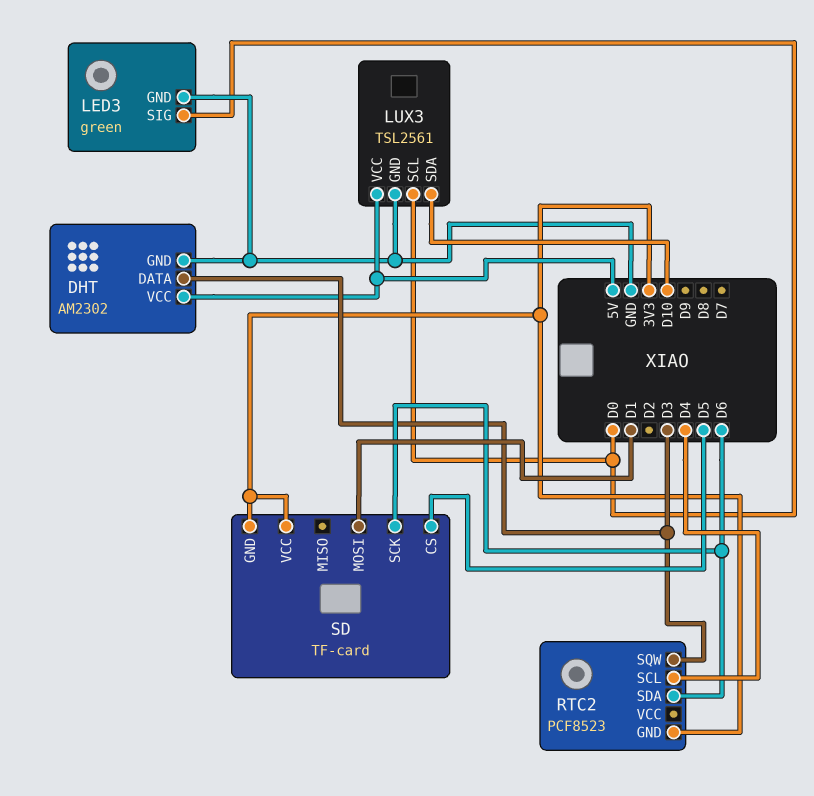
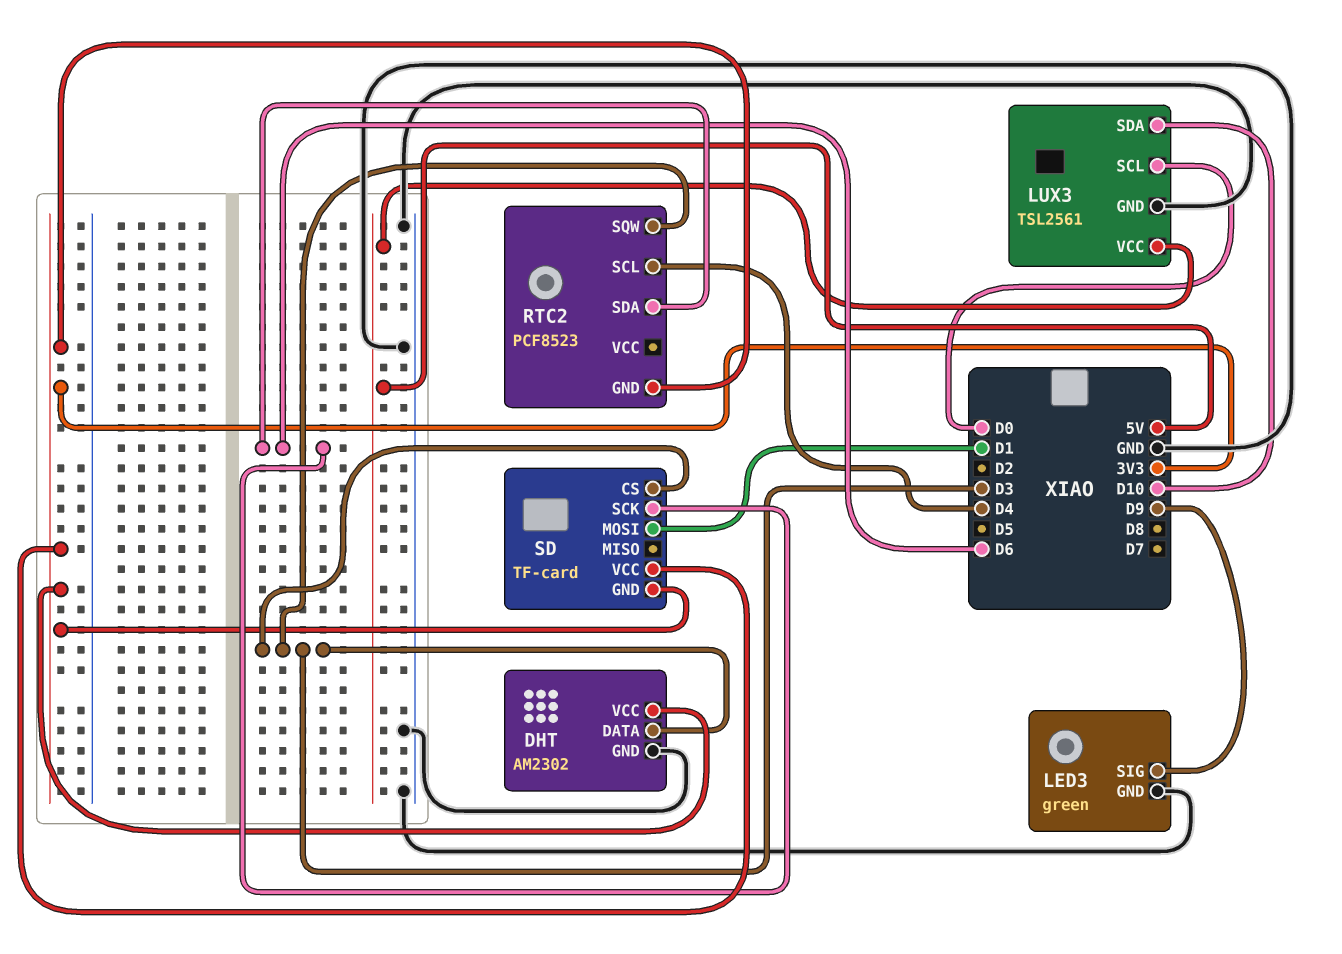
DHT pin VCC: 5V -> 3V3
LED3 pin SIG: D0 -> D9
SD pin CS: D5 -> D3

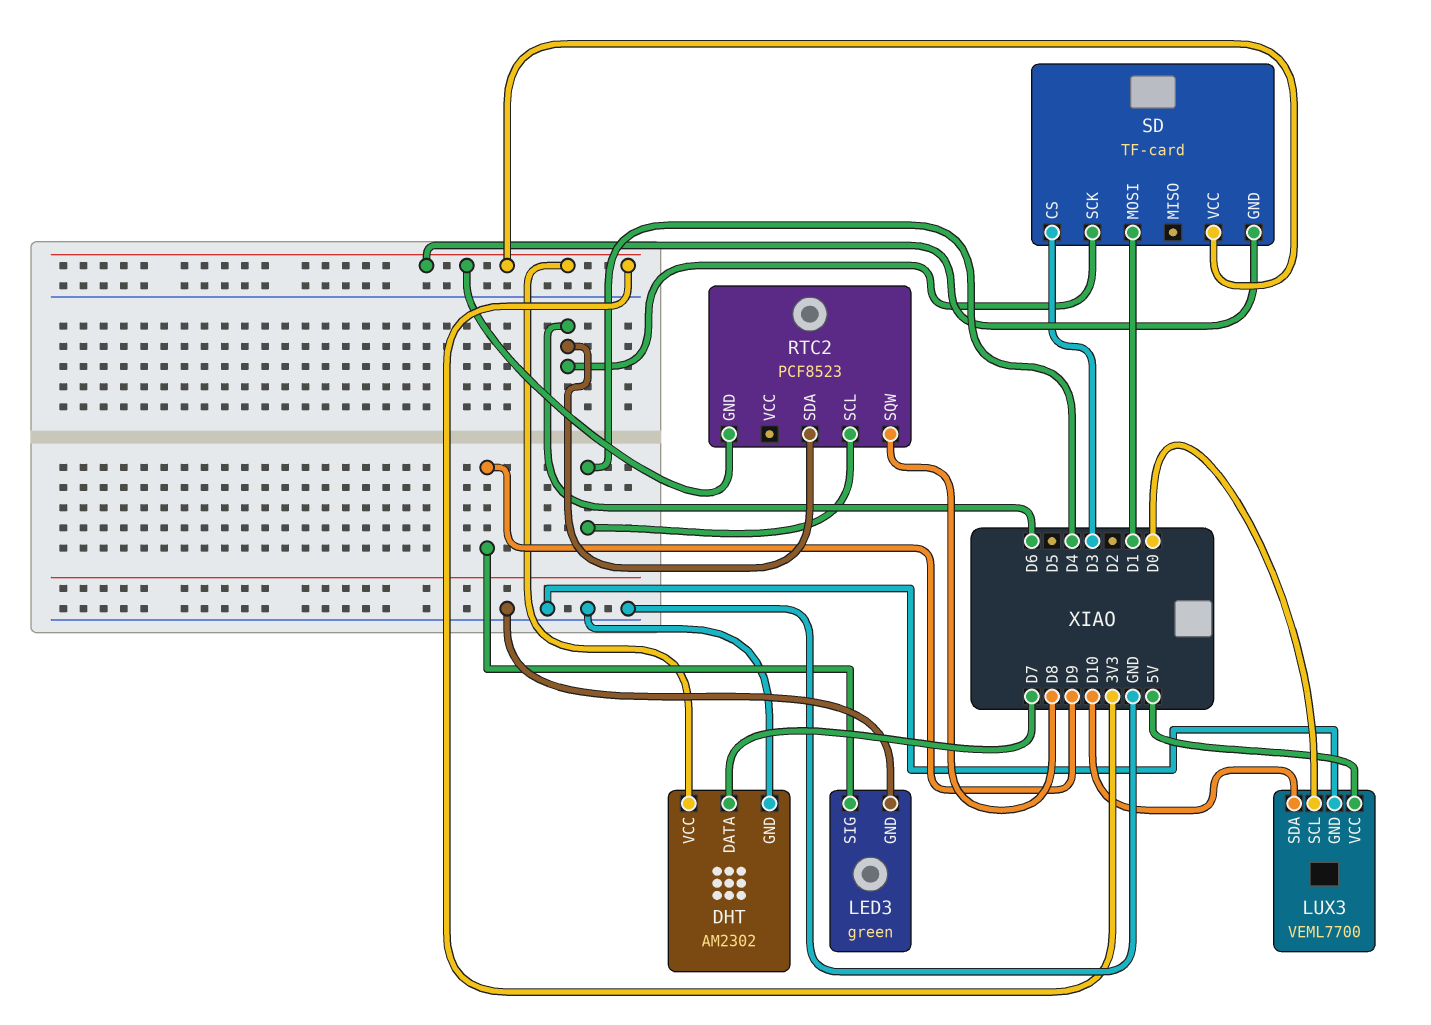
DHT pin DATA: D3 -> D7
LUX3: TSL2561 -> VEML7700
RTC2 pin SQW: D3 -> D8

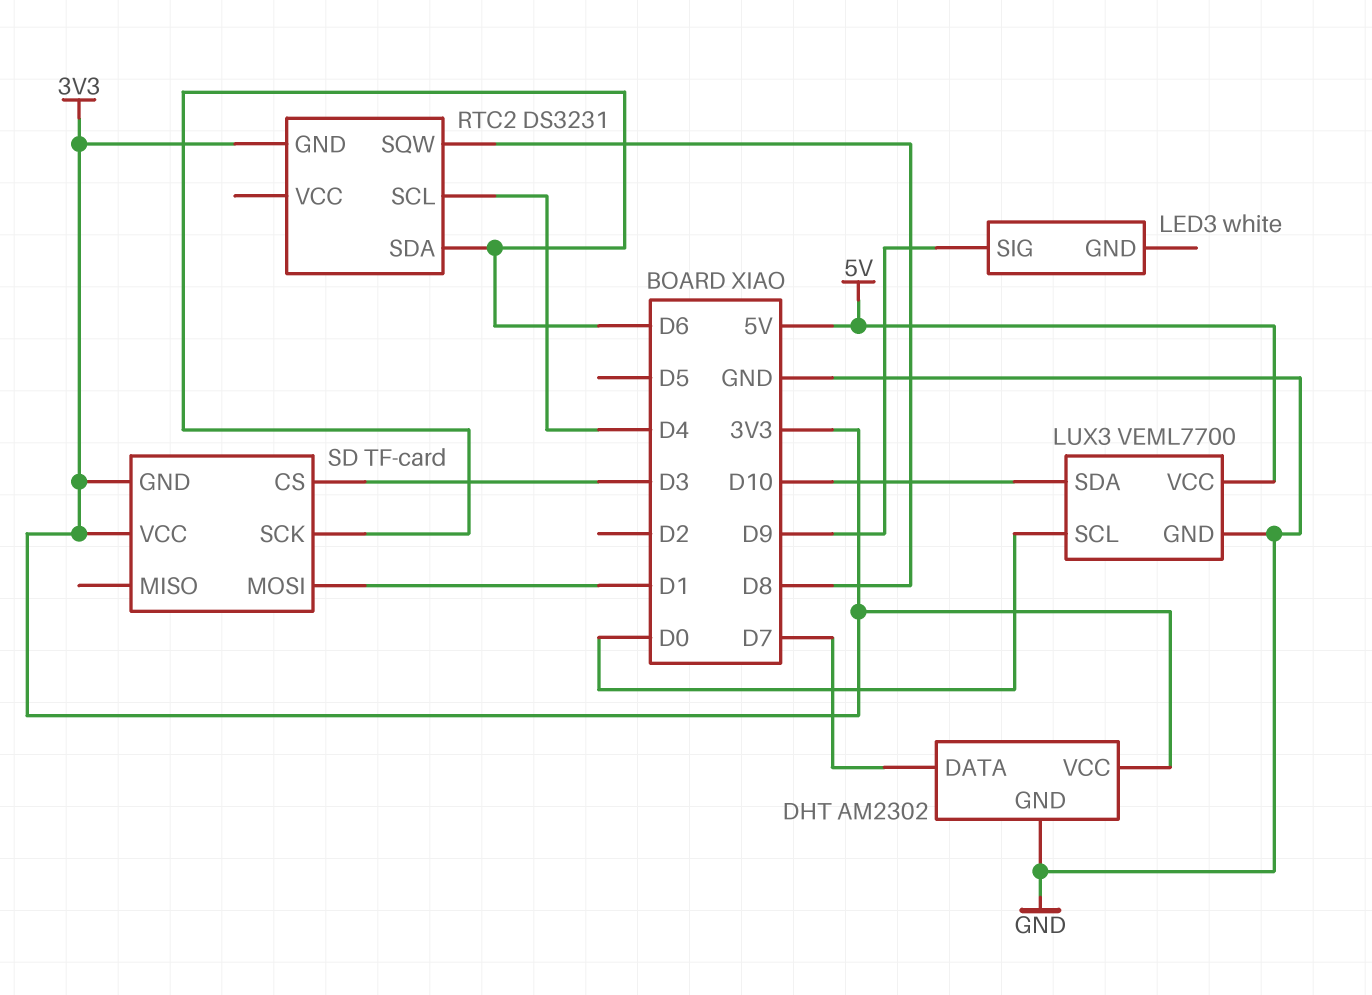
LED3: green -> white
LED3 pin GND: GND -> none
RTC2: PCF8523 -> DS3231

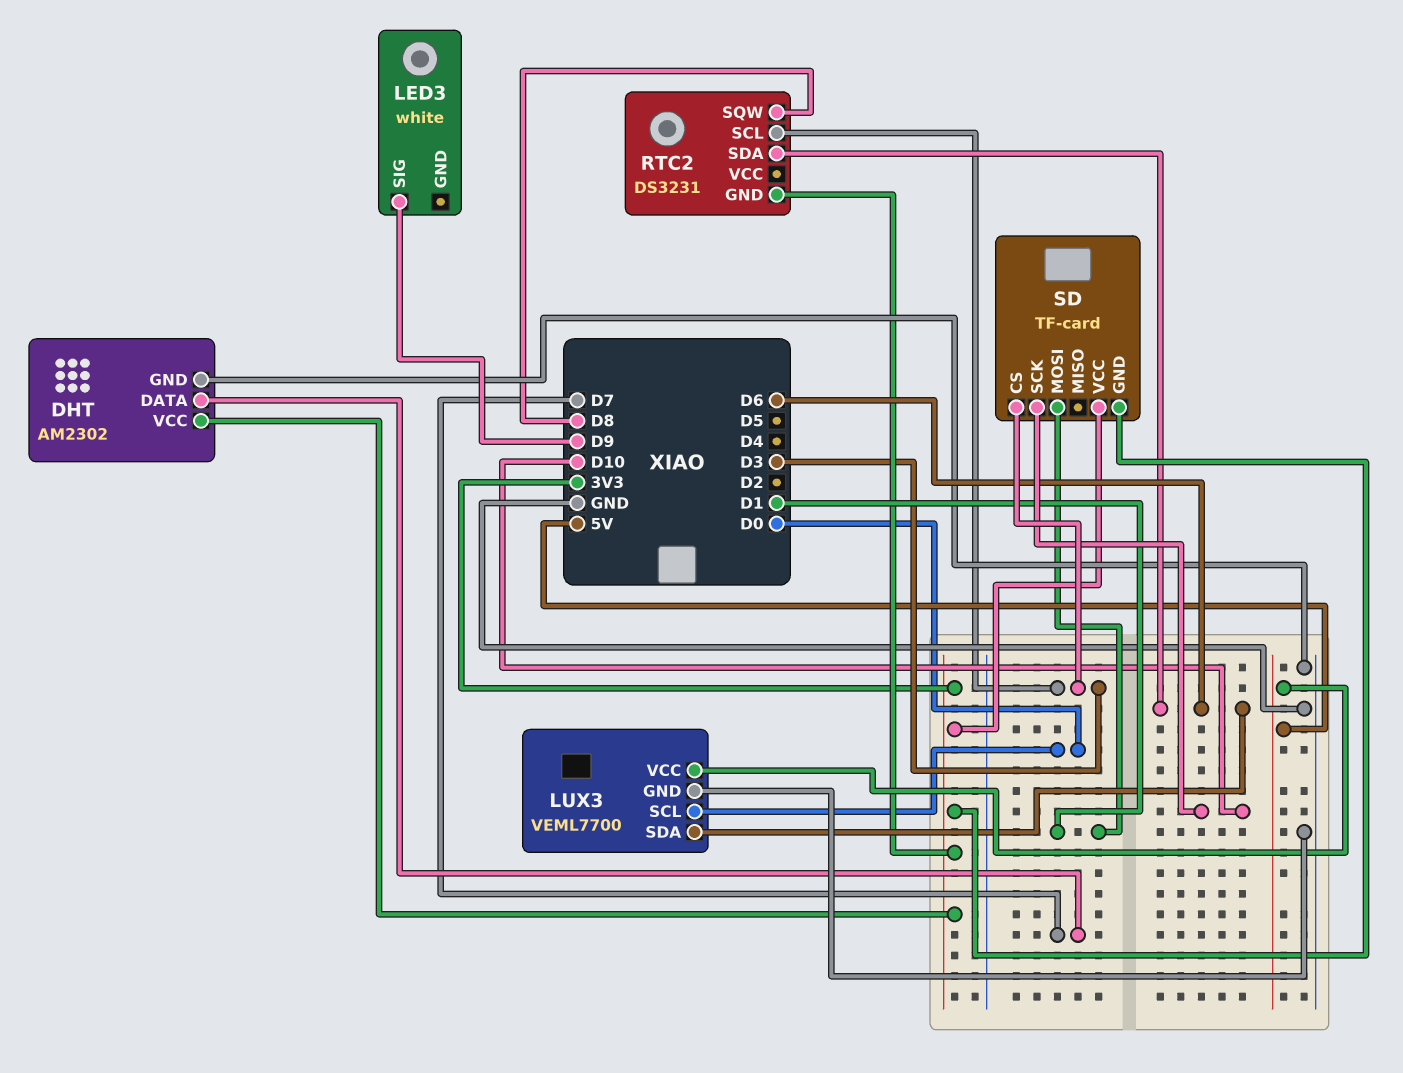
LUX3 pin SDA: D10 -> D6
RTC2 pin SCL: D4 -> D3
SD pin SCK: D6 -> D10

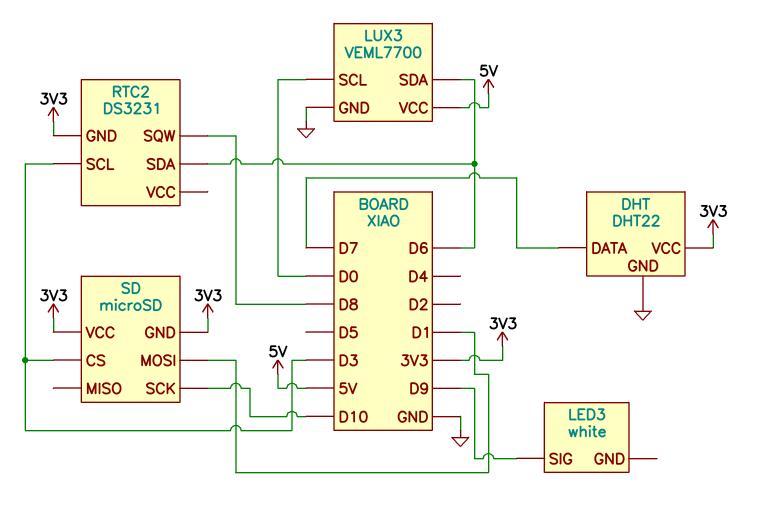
DHT: AM2302 -> DHT22
SD: TF-card -> microSD

